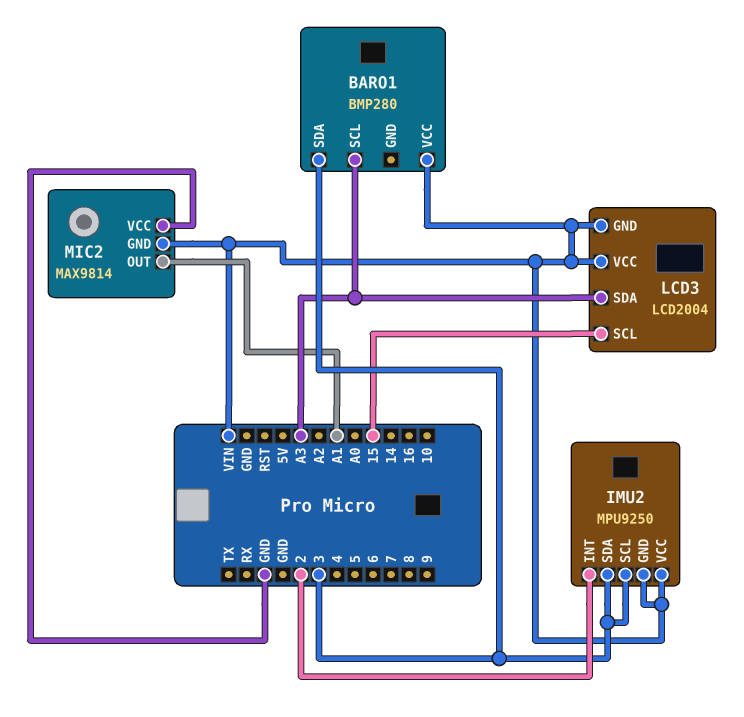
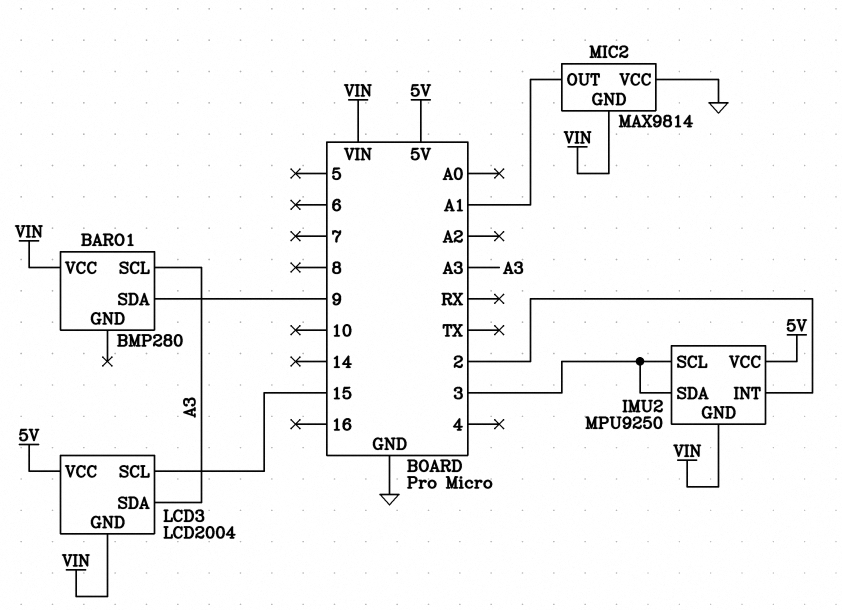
BARO1 pin SDA: 3 -> 9
IMU2 pin VCC: VIN -> 5V
LCD3 pin VCC: VIN -> 5V

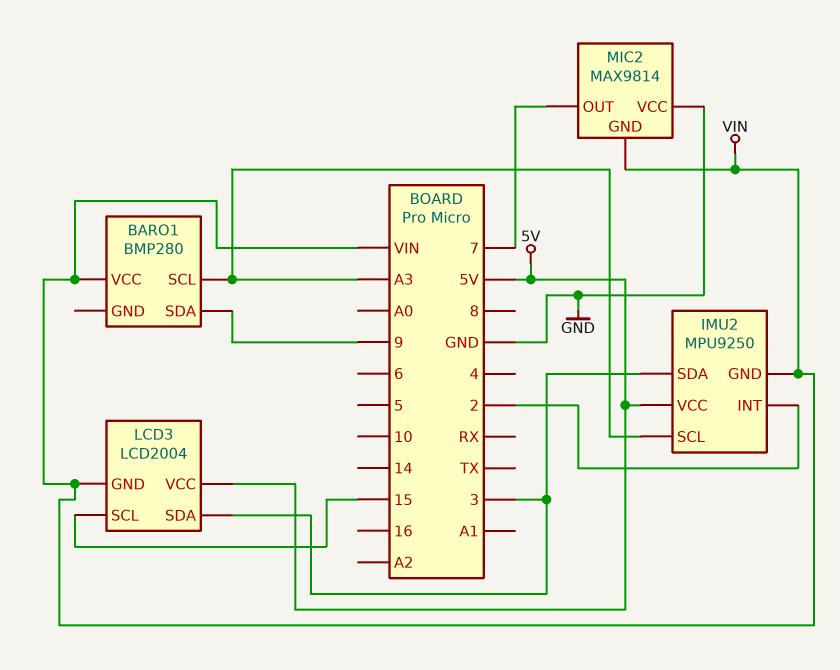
IMU2 pin SCL: 3 -> A3
LCD3 pin SDA: A3 -> 3
MIC2 pin OUT: A1 -> 7

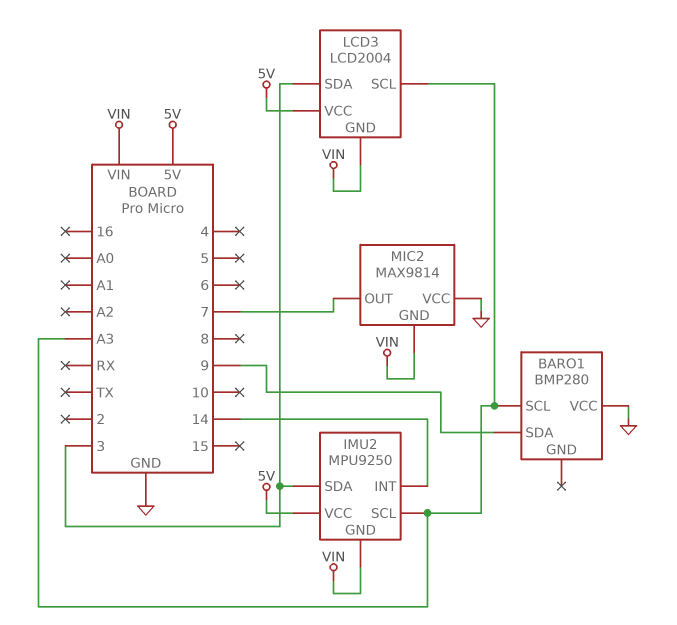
BARO1 pin VCC: VIN -> GND
IMU2 pin INT: 2 -> 14
LCD3 pin SCL: 15 -> A3

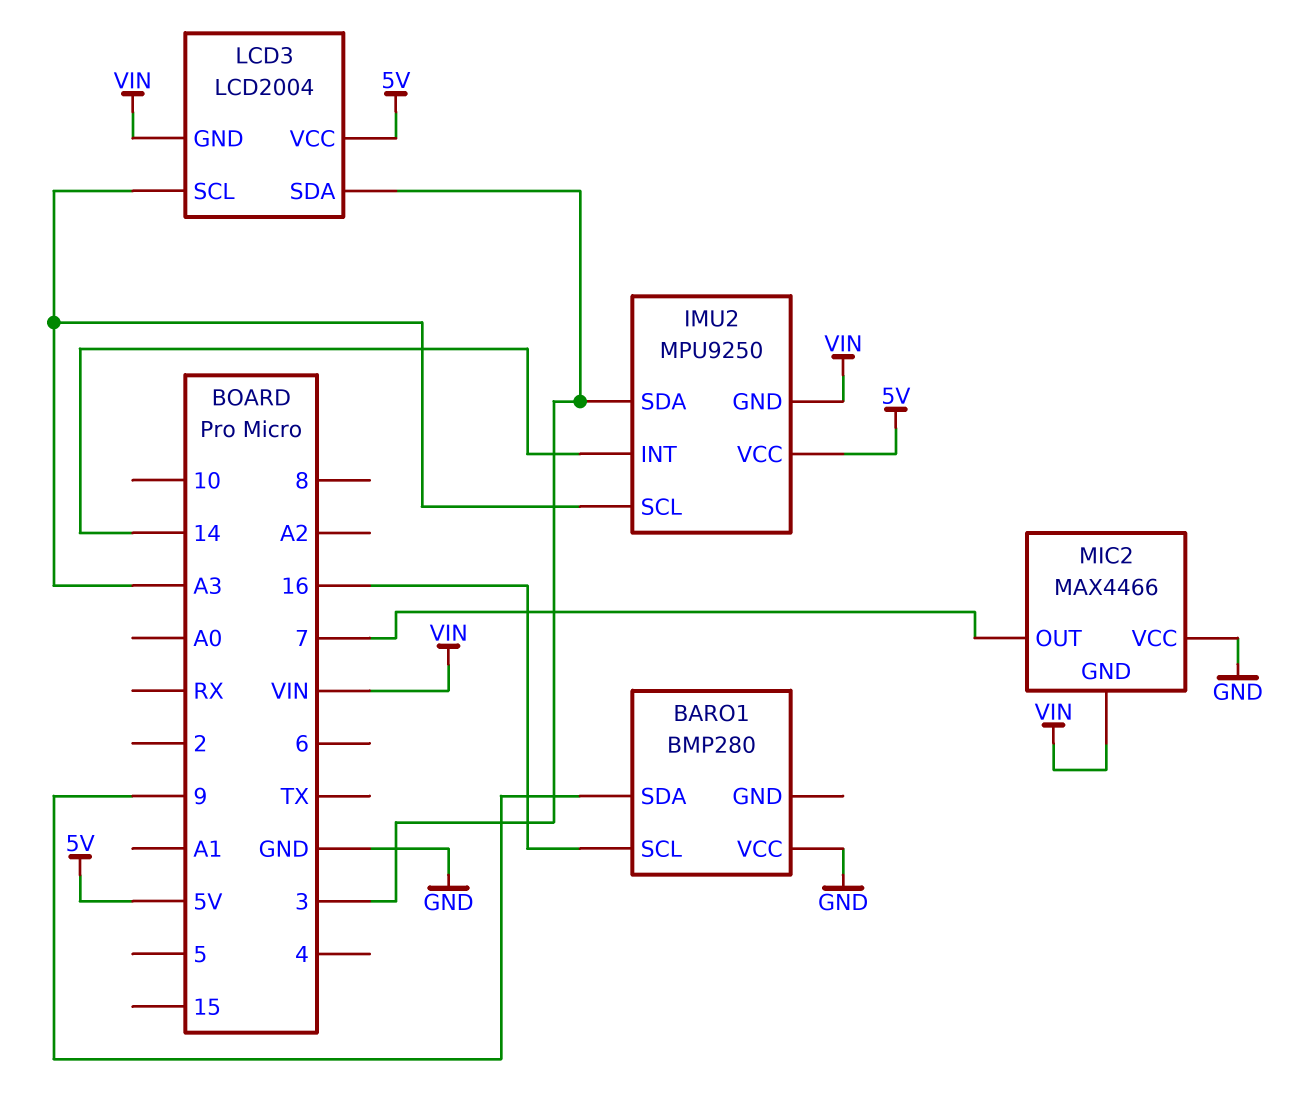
BARO1 pin SCL: A3 -> 16
MIC2: MAX9814 -> MAX4466

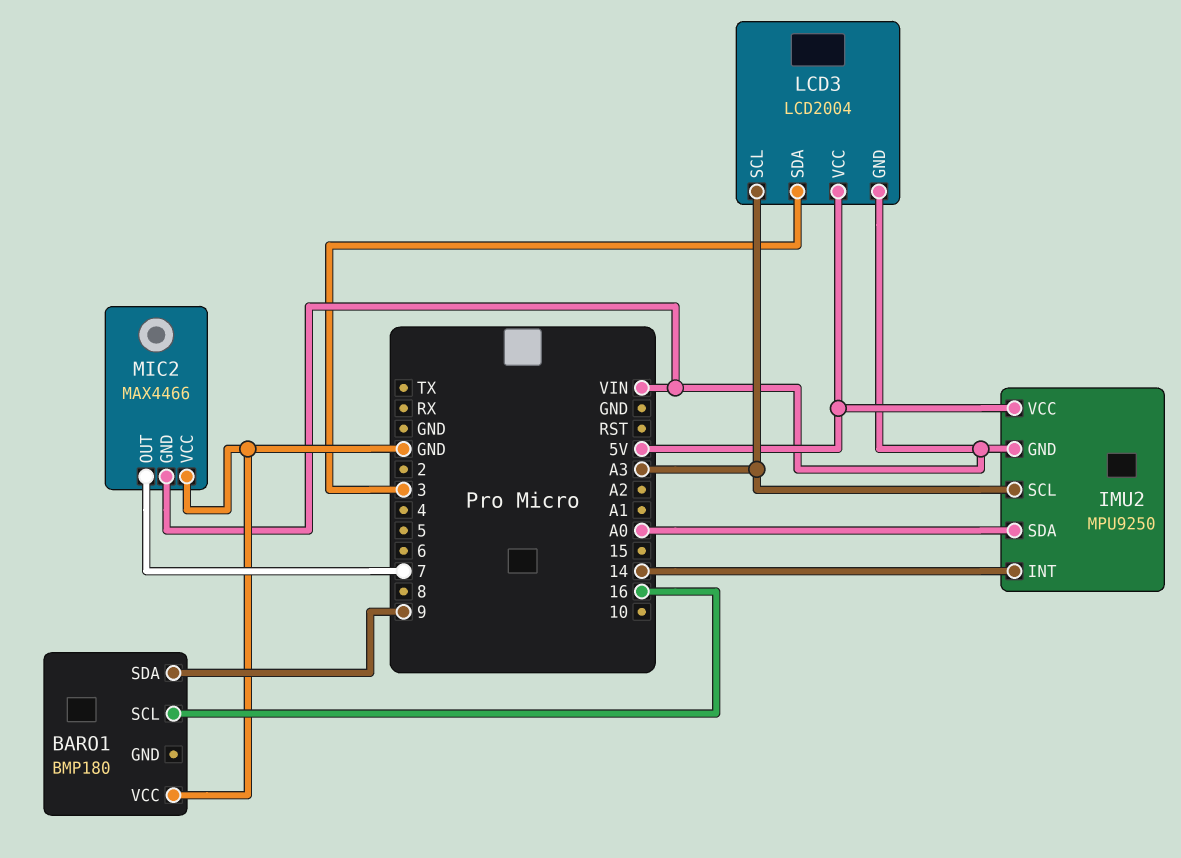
BARO1: BMP280 -> BMP180
IMU2 pin SDA: 3 -> A0

